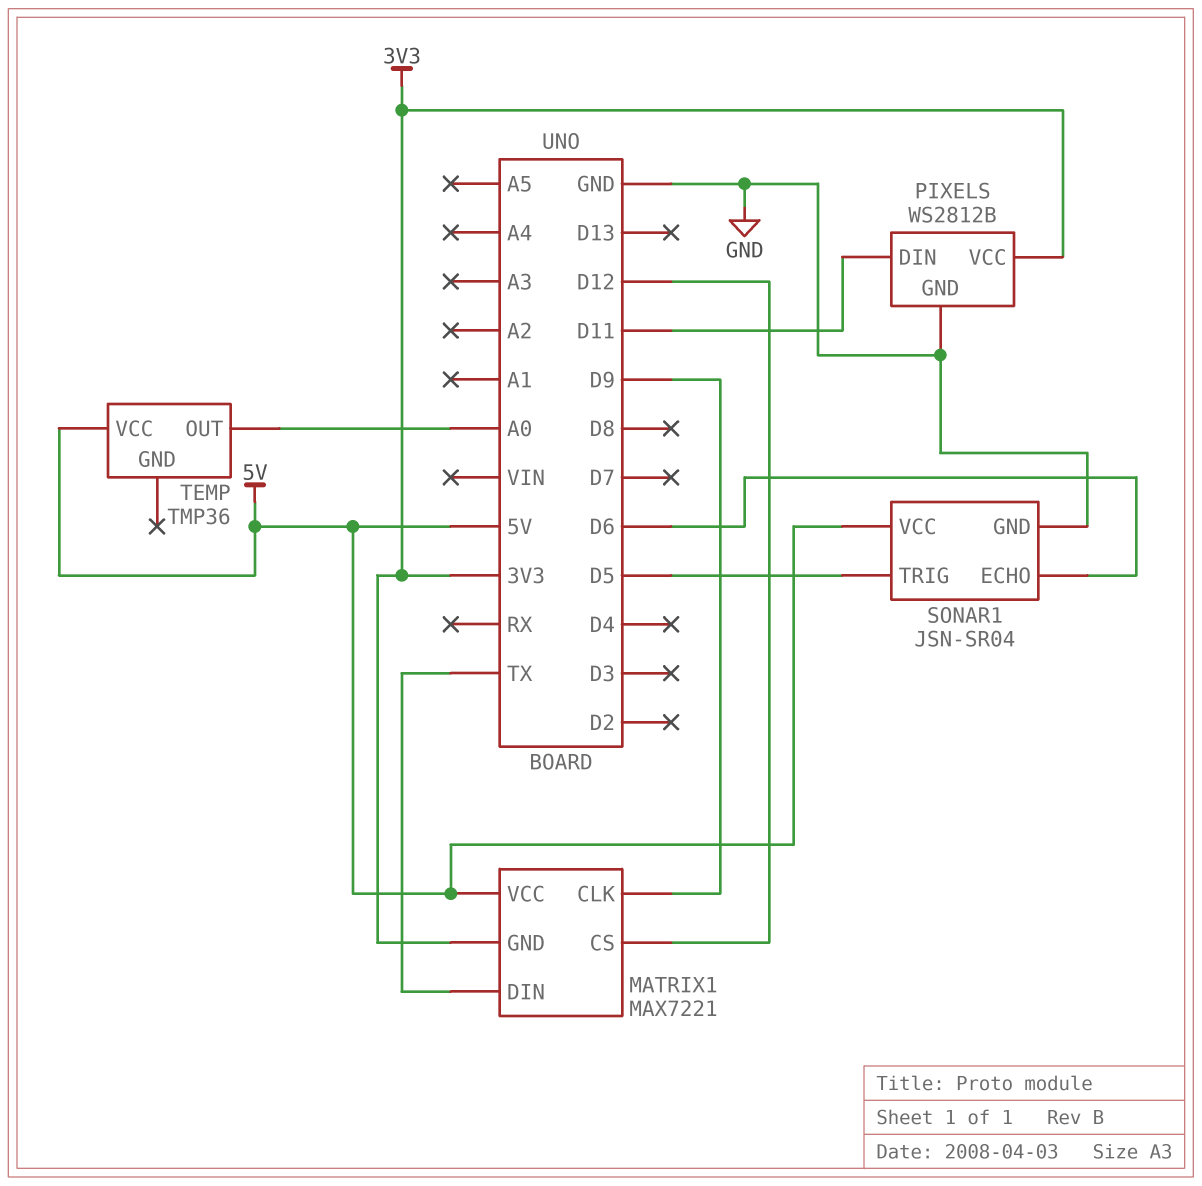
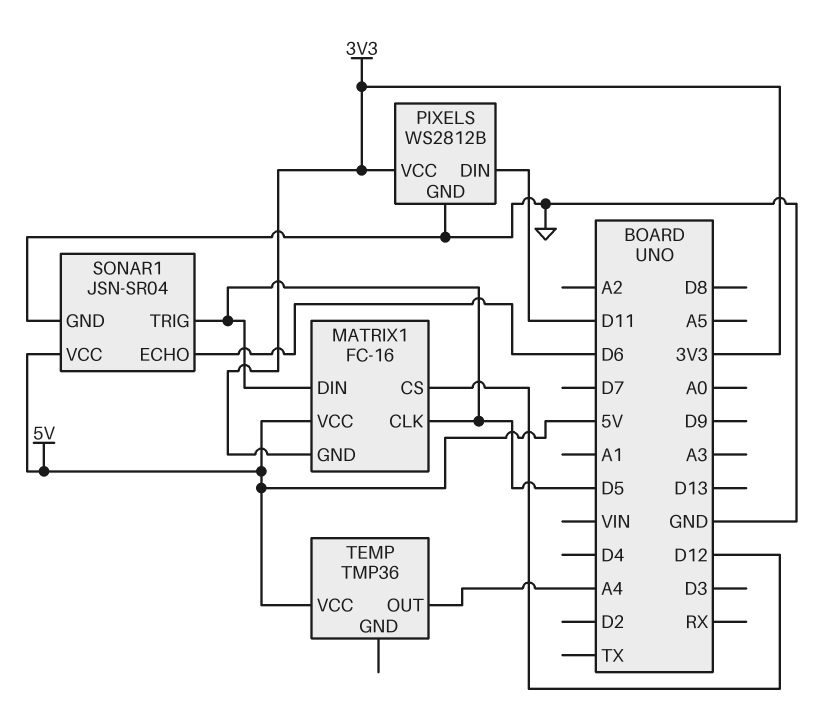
MATRIX1: MAX7221 -> FC-16
MATRIX1 pin CLK: D9 -> D5
MATRIX1 pin DIN: TX -> D5
TEMP pin OUT: A0 -> A4

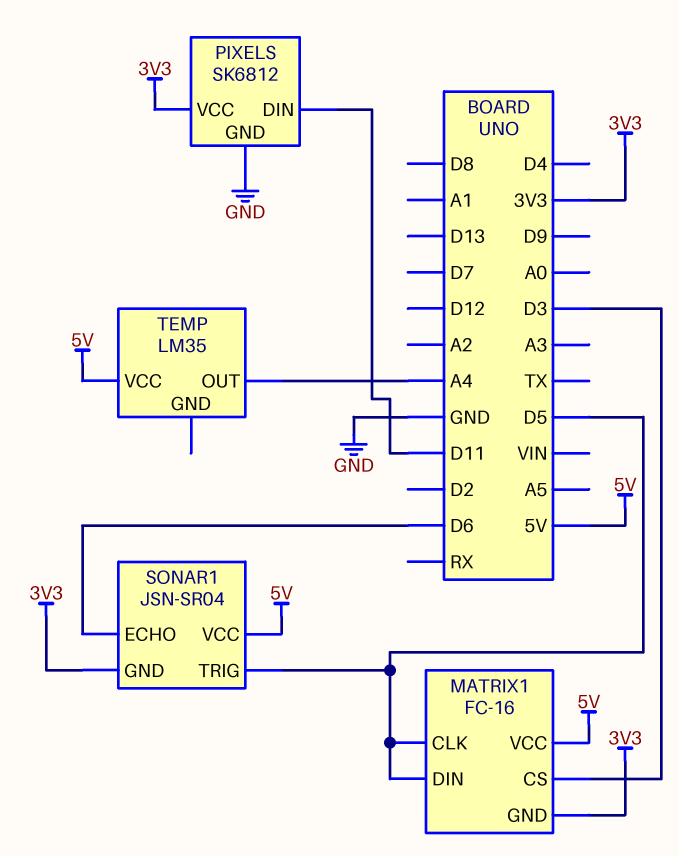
MATRIX1 pin CS: D12 -> D3
PIXELS: WS2812B -> SK6812
SONAR1 pin GND: GND -> 3V3
TEMP: TMP36 -> LM35

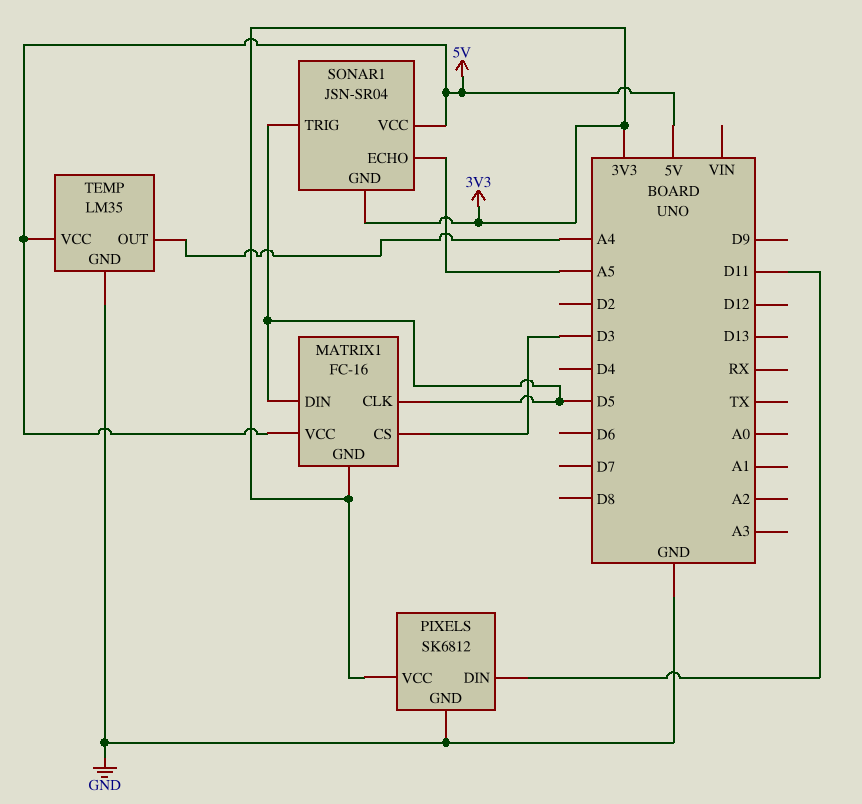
SONAR1 pin ECHO: D6 -> A5
TEMP pin GND: none -> GND

